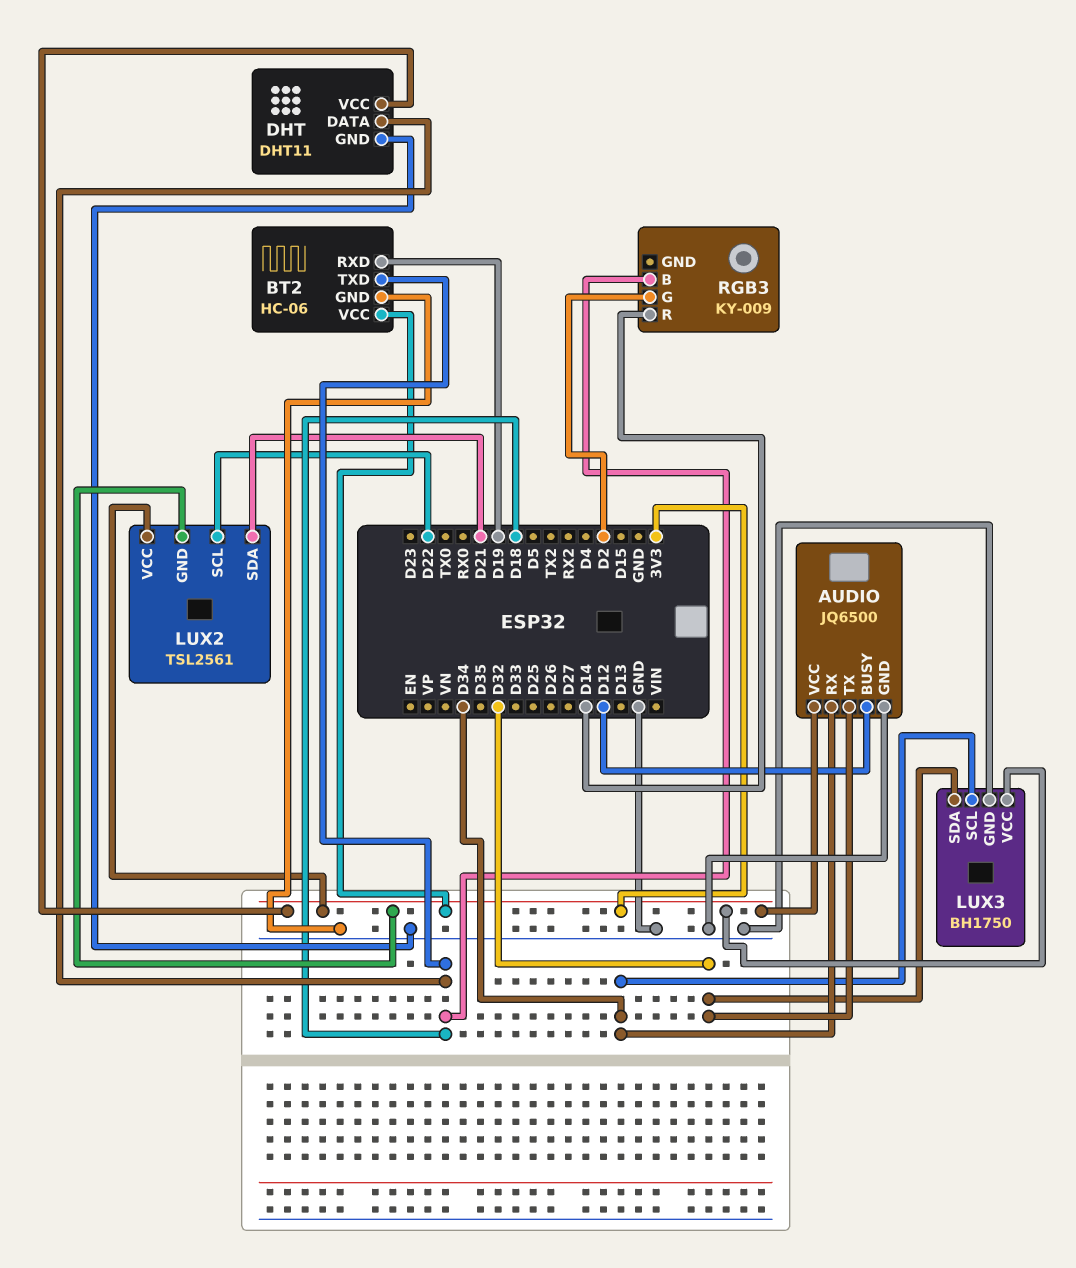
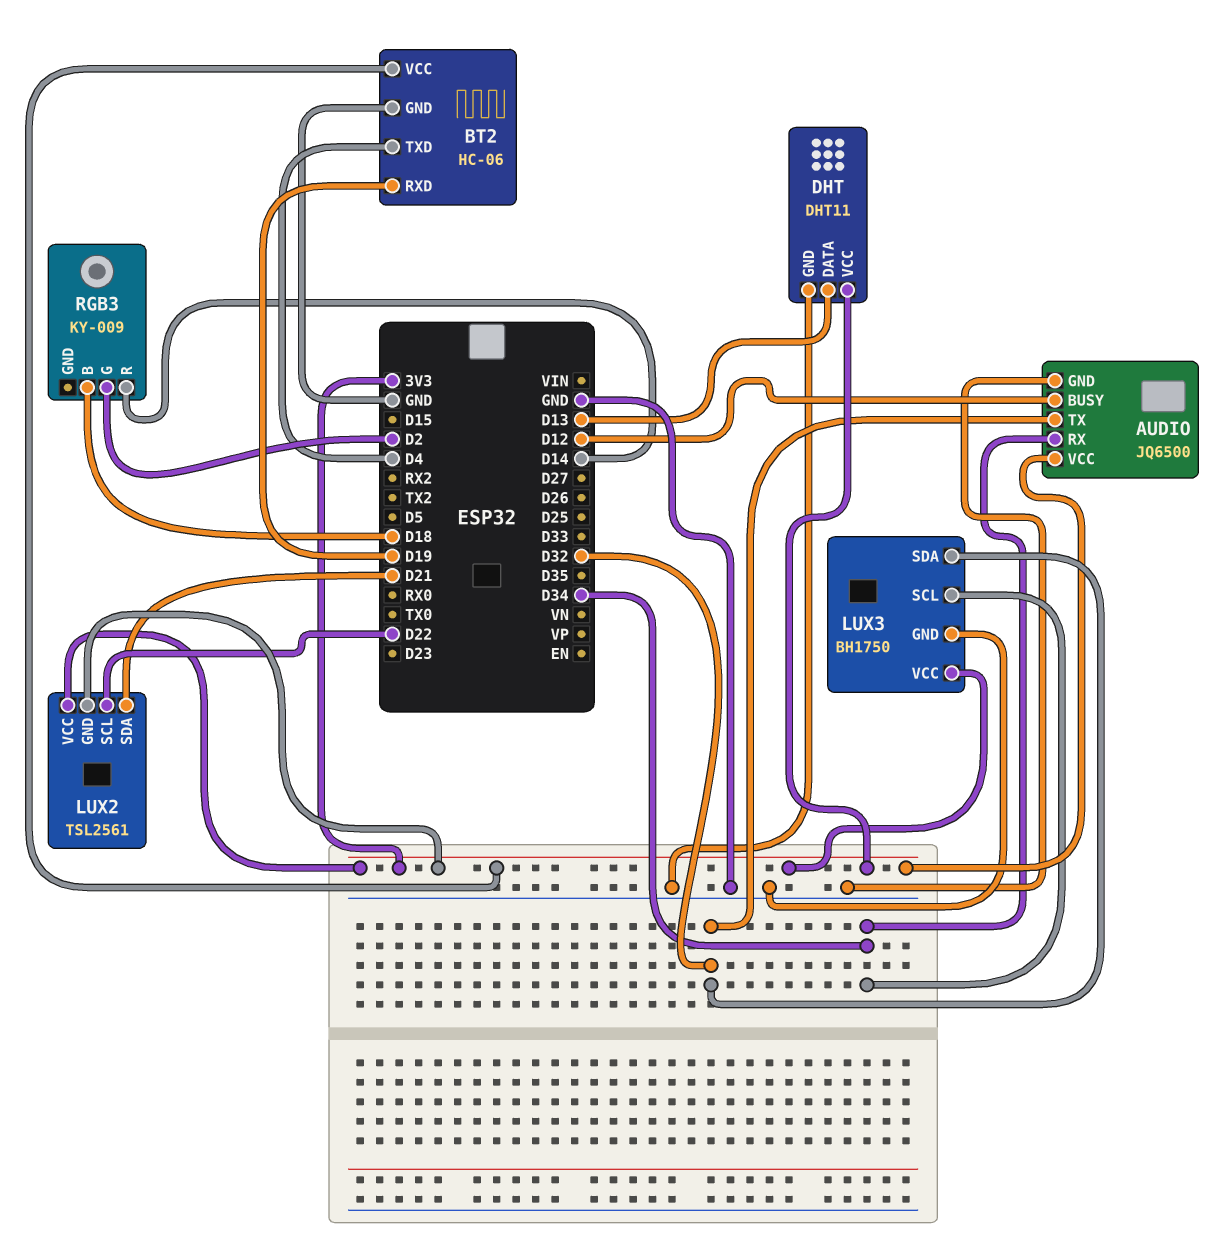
BT2 pin TXD: D18 -> D4
DHT pin DATA: D18 -> D13

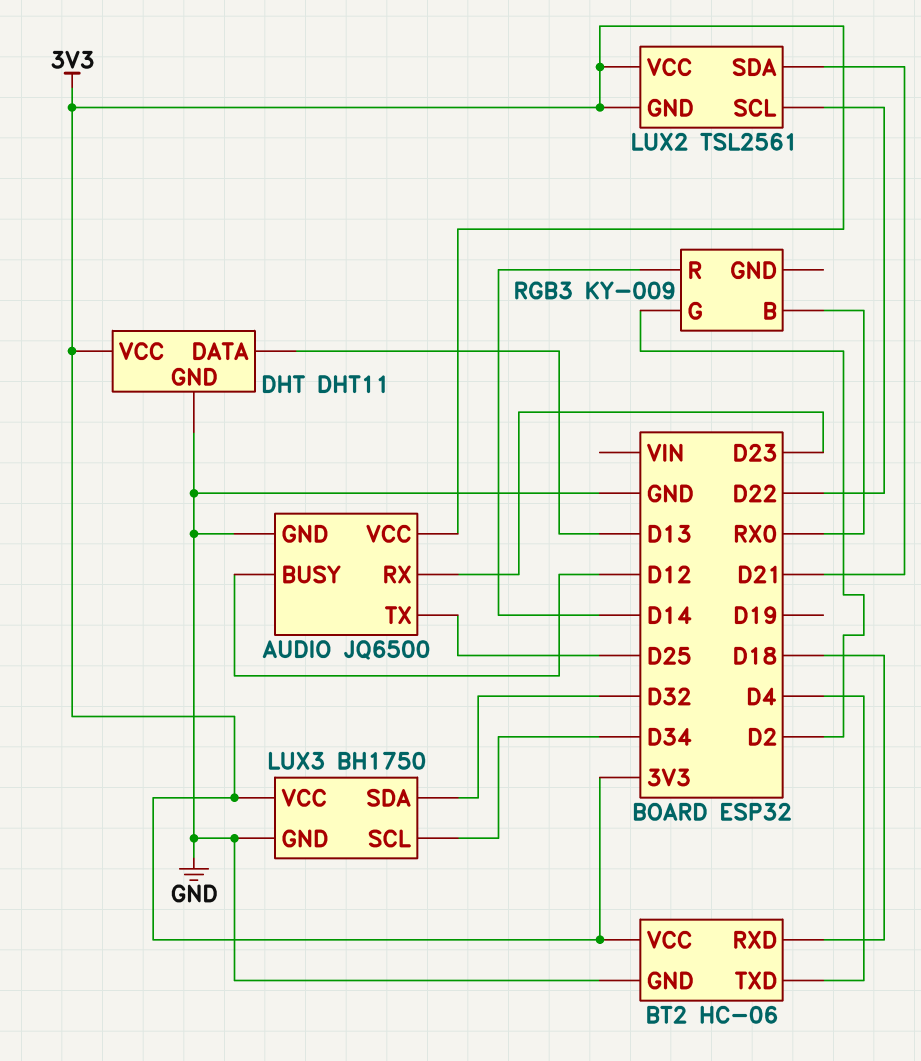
AUDIO pin RX: D34 -> D23
AUDIO pin TX: D32 -> D25
BT2 pin RXD: D19 -> D18
RGB3 pin B: D18 -> RX0

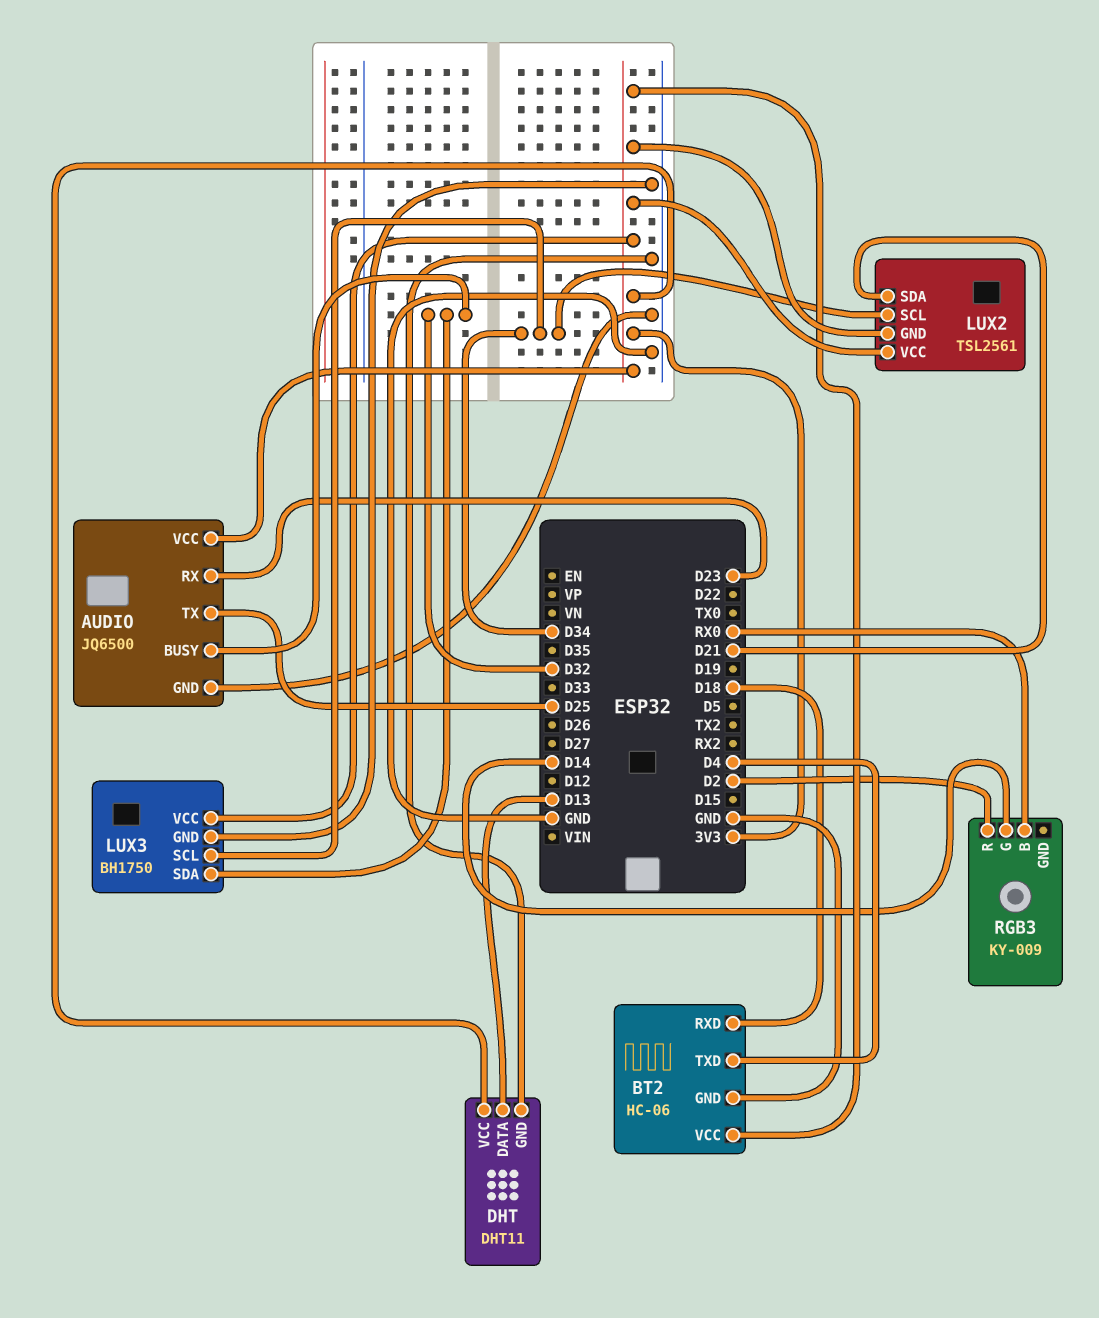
AUDIO pin BUSY: D12 -> D32
LUX2 pin SCL: D22 -> D34
RGB3 pin G: D2 -> D14
RGB3 pin R: D14 -> D2

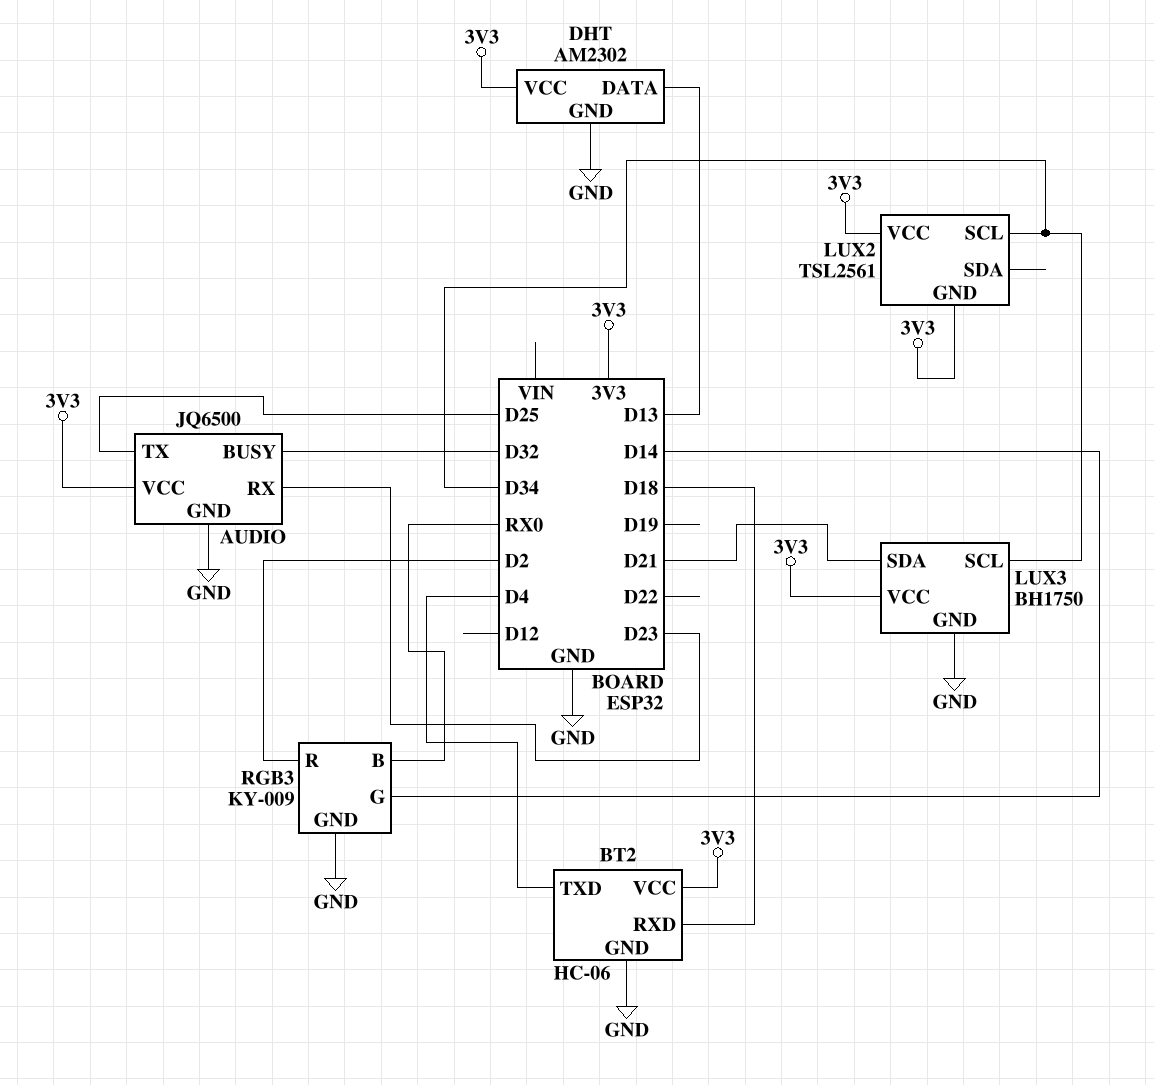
DHT: DHT11 -> AM2302
LUX2 pin SDA: D21 -> none
LUX3 pin SDA: D32 -> D21
RGB3 pin GND: none -> GND

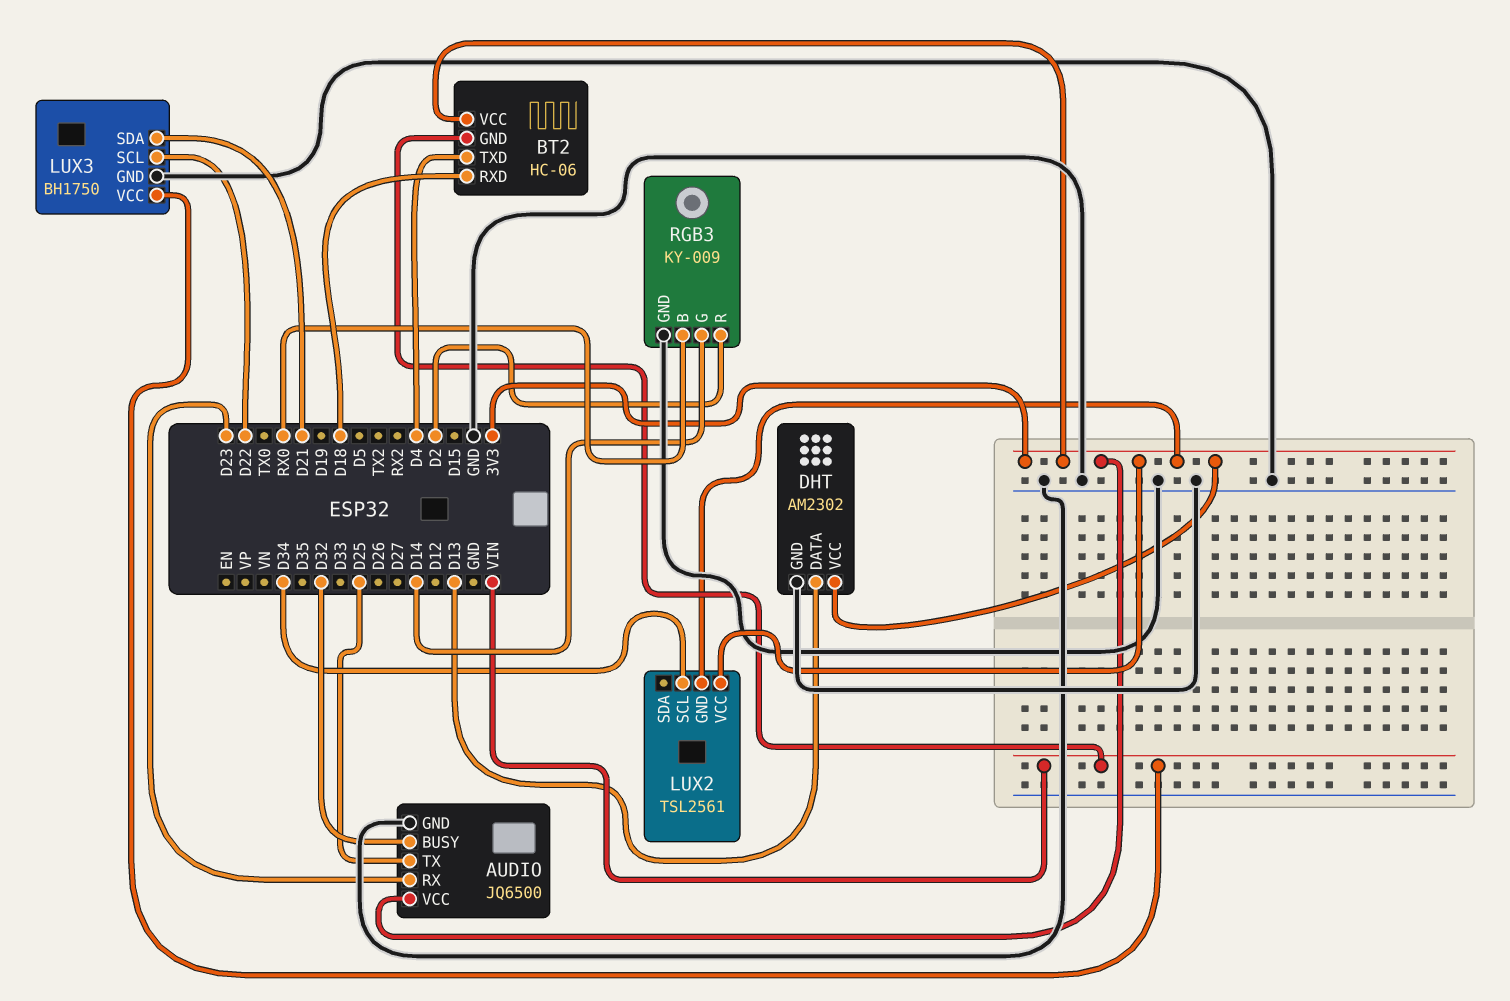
BT2 pin GND: GND -> VIN
LUX3 pin SCL: D34 -> D22
LUX3 pin VCC: 3V3 -> VIN

